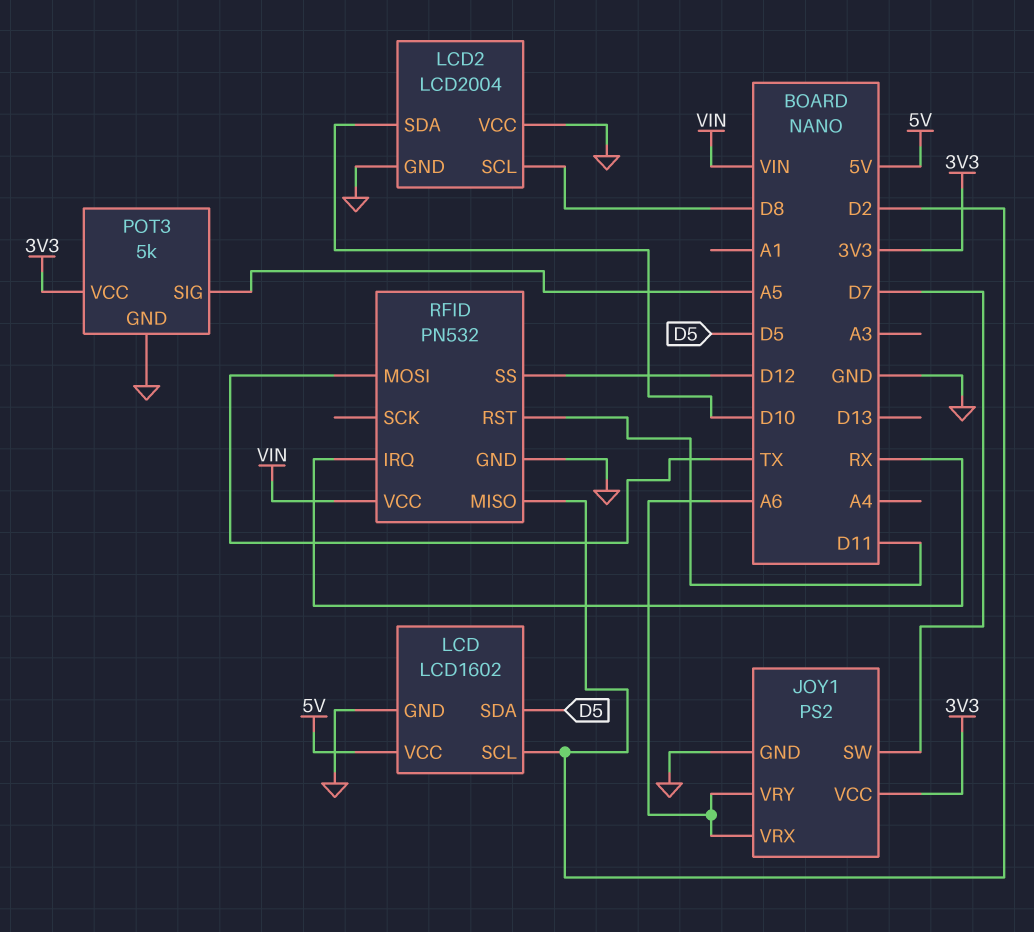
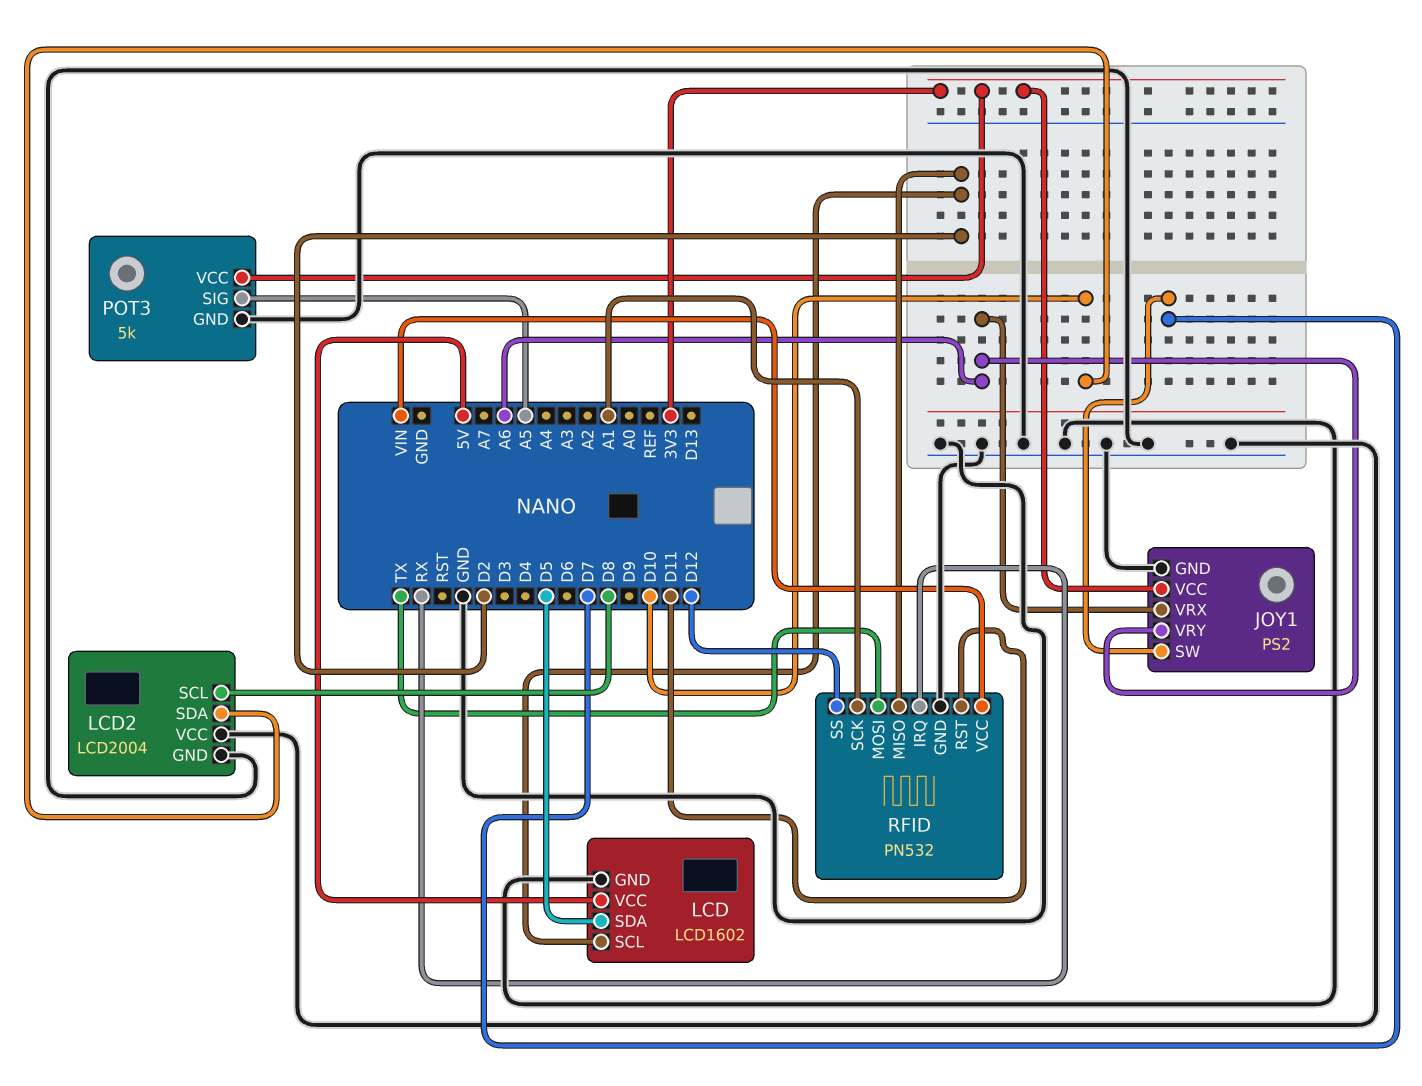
RFID pin SCK: none -> A1

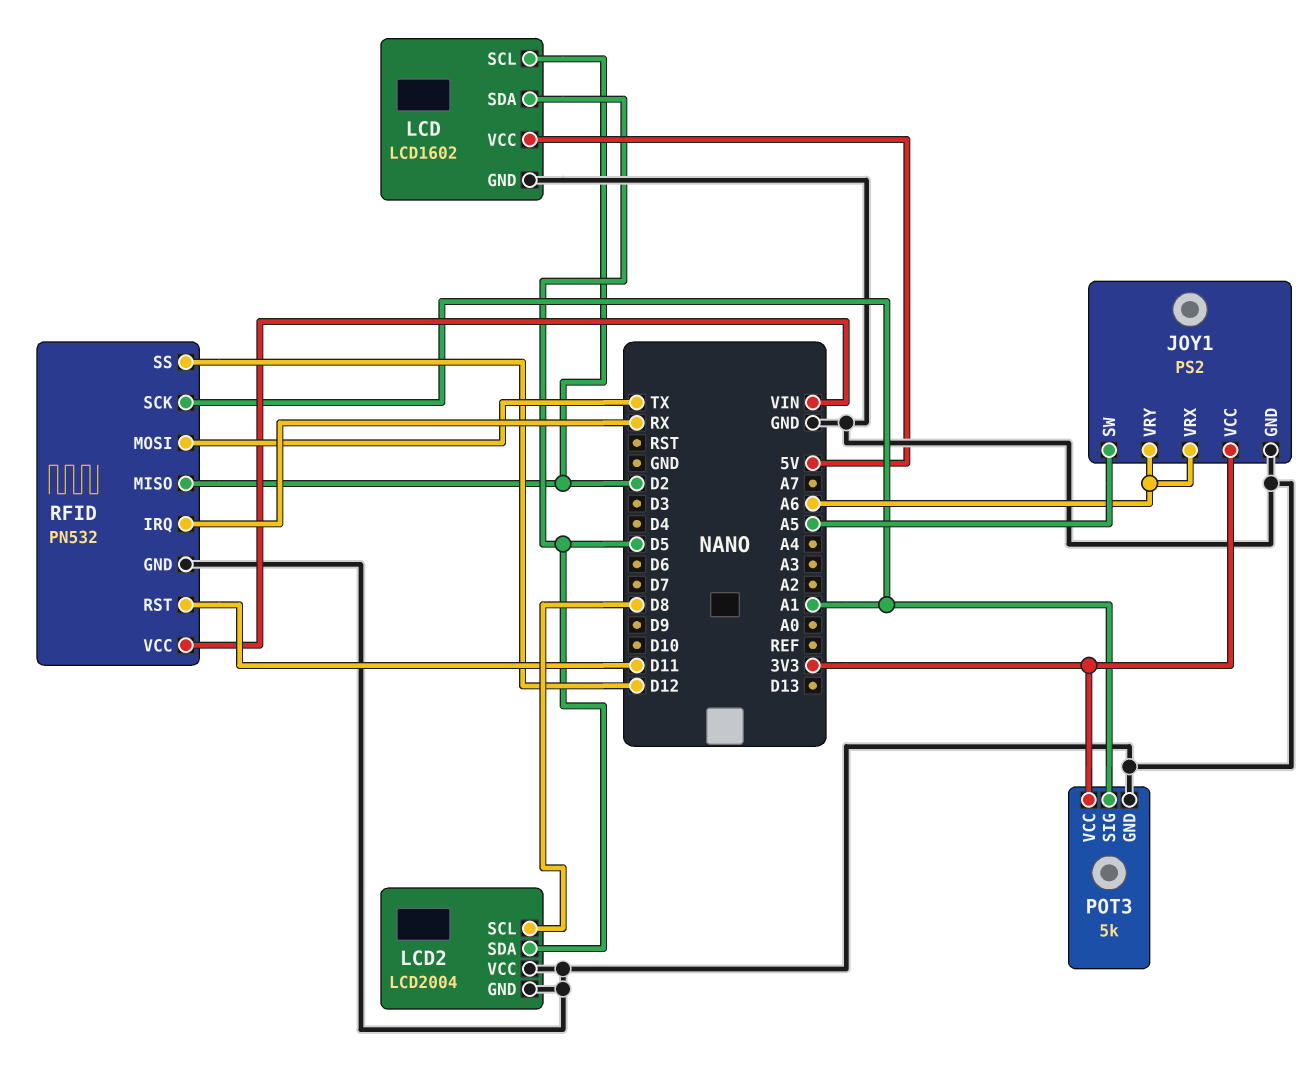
JOY1 pin SW: D7 -> A5
LCD2 pin SDA: D10 -> D5
POT3 pin SIG: A5 -> A1

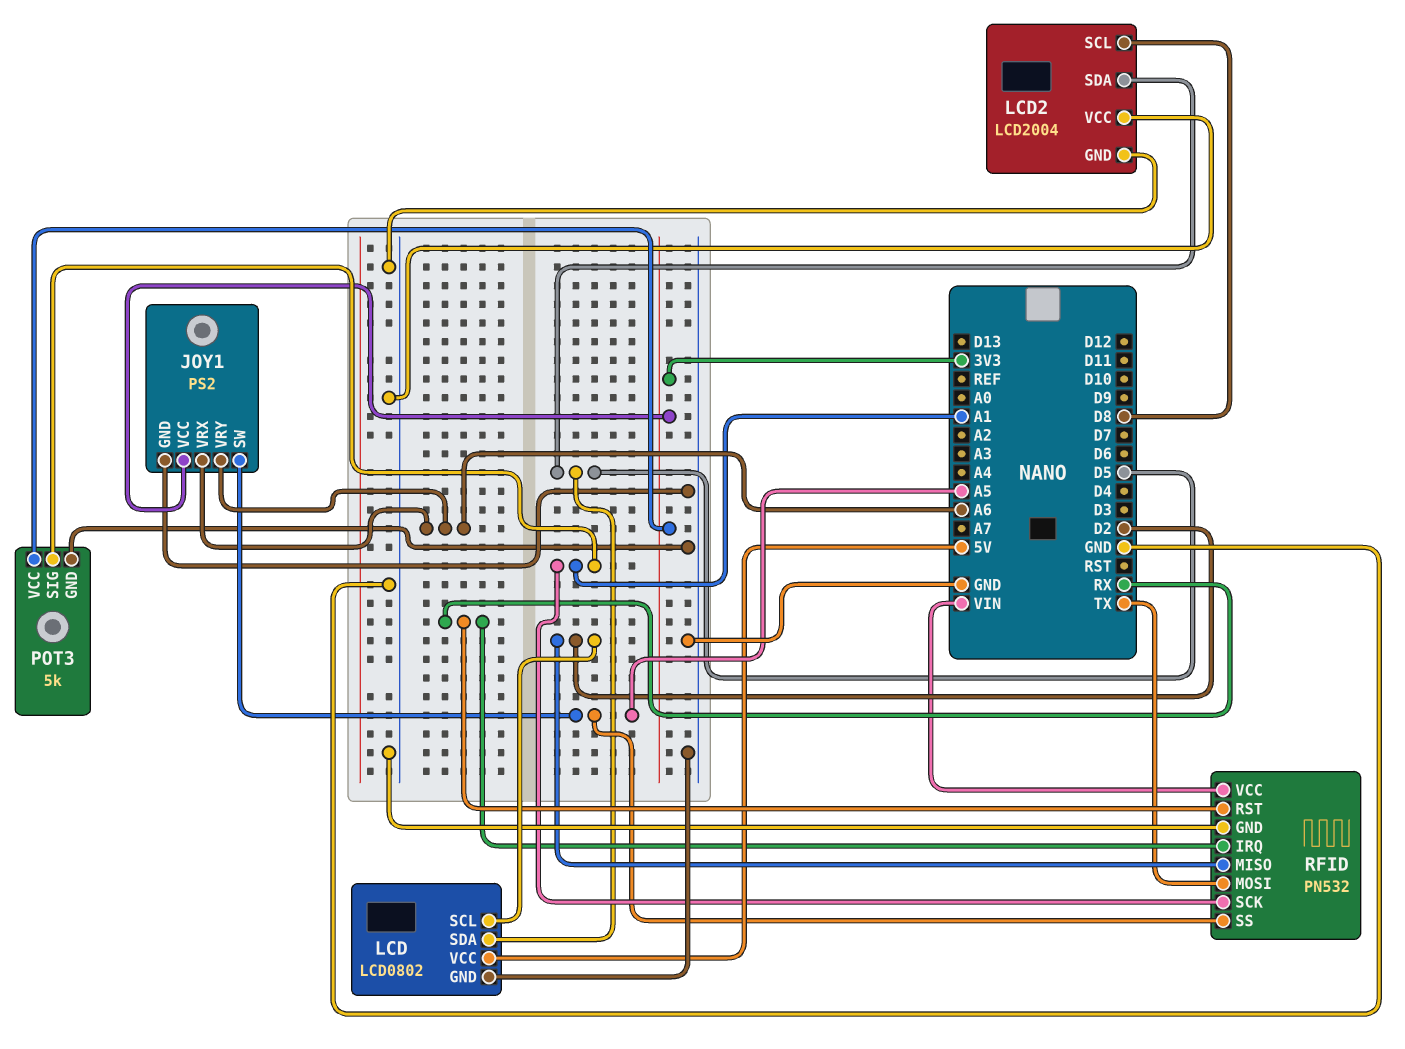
LCD: LCD1602 -> LCD0802
RFID pin RST: D11 -> RX
RFID pin SS: D12 -> A5

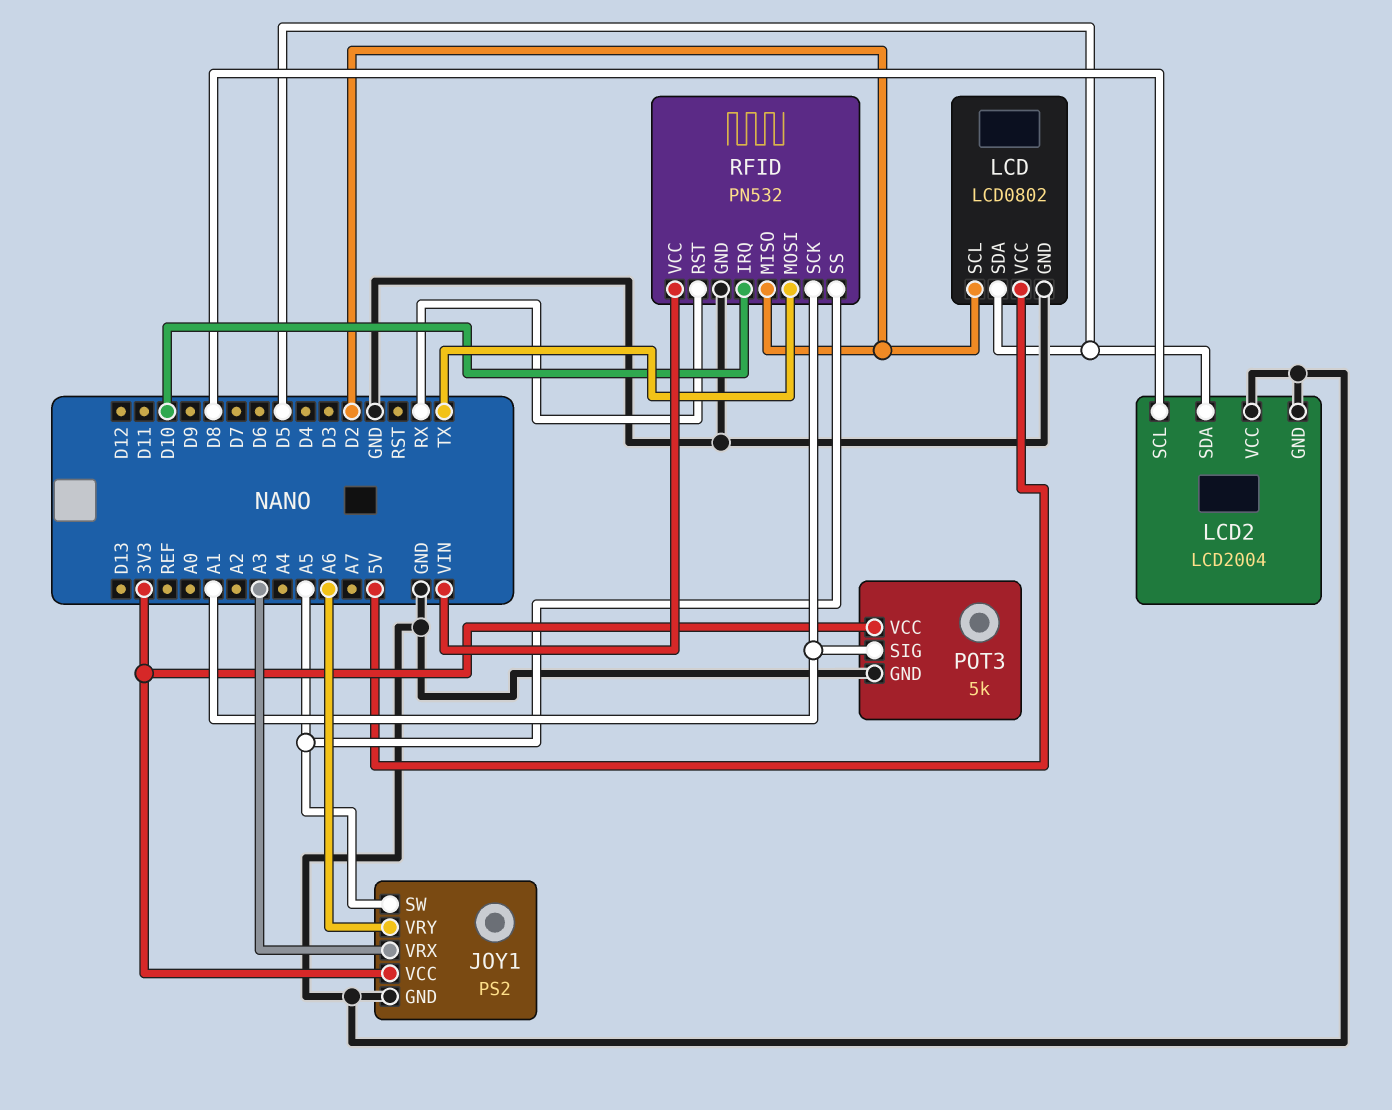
JOY1 pin VRX: A6 -> A3
RFID pin IRQ: RX -> D10

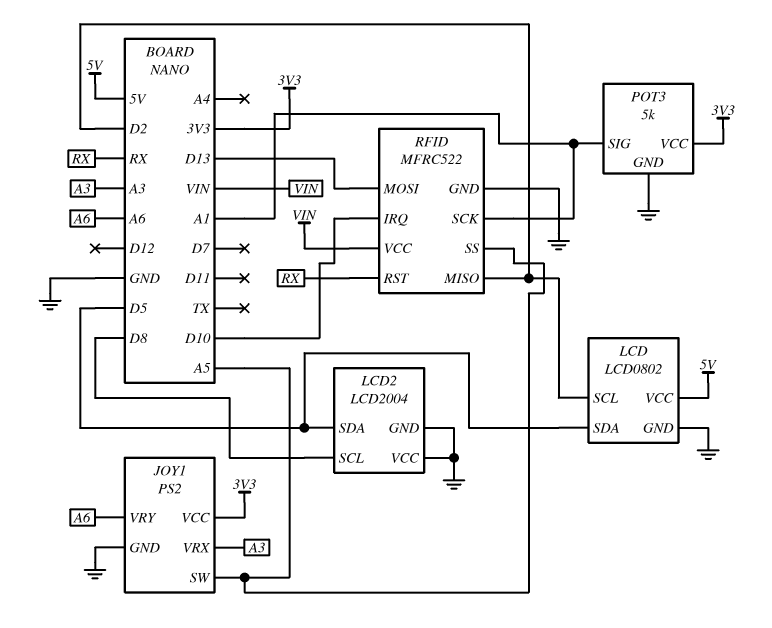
RFID: PN532 -> MFRC522
RFID pin MOSI: TX -> D13

